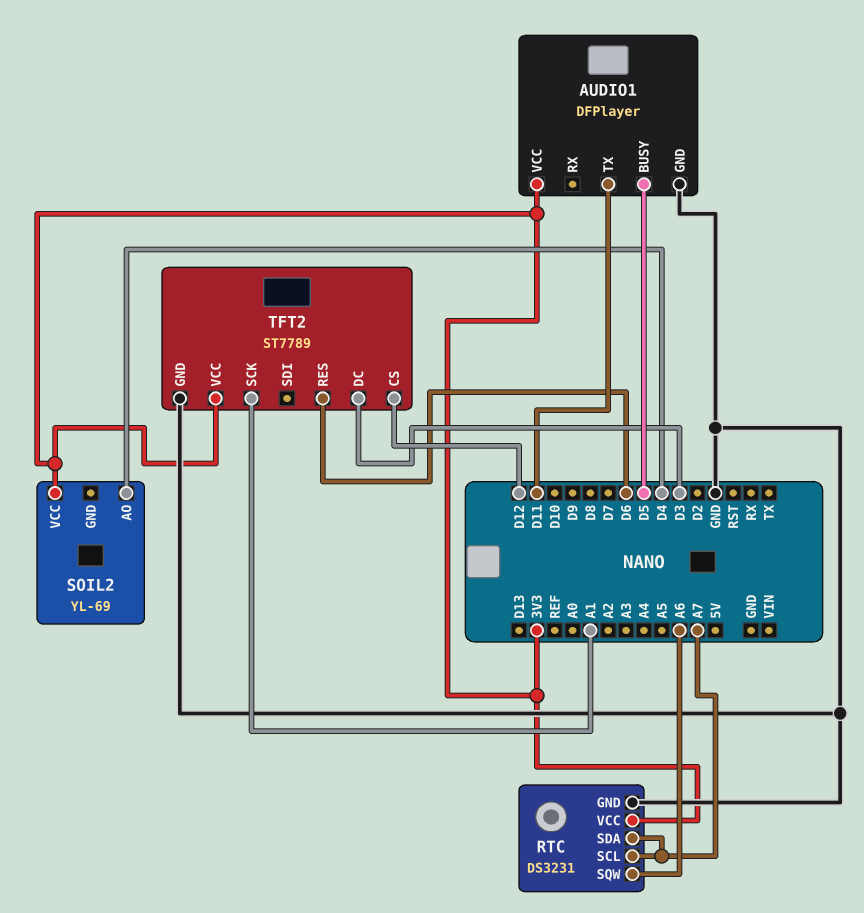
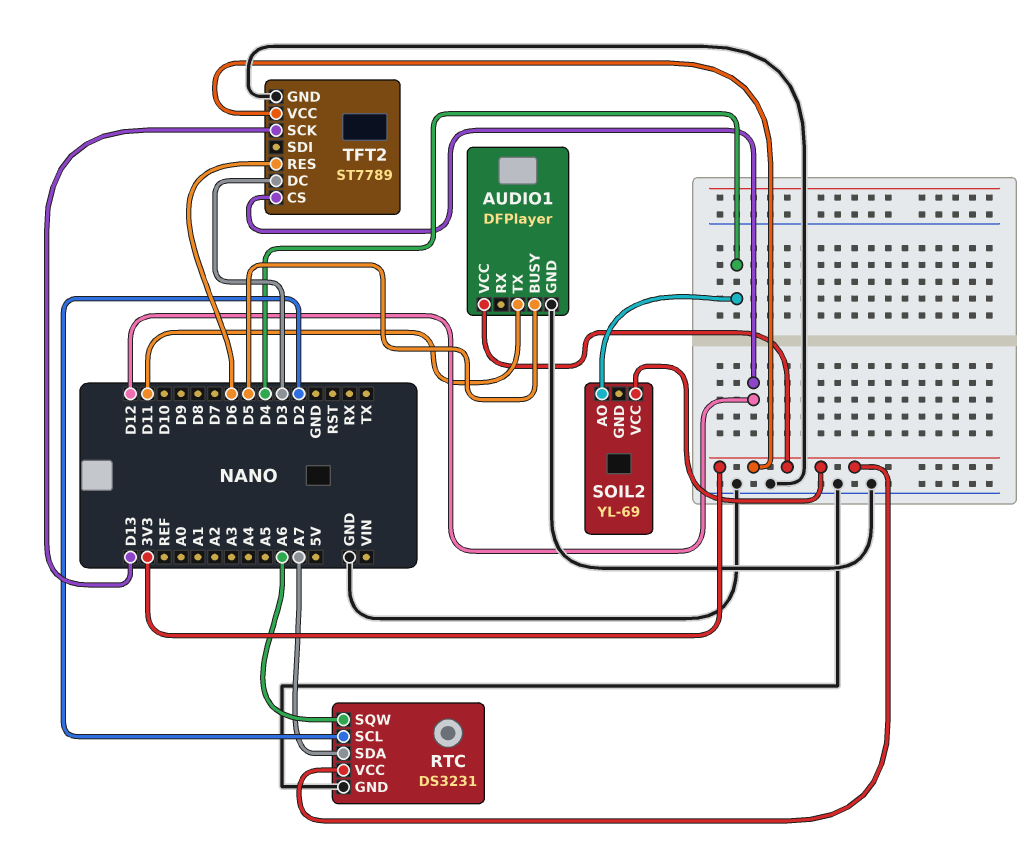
RTC pin SCL: A7 -> D2
TFT2 pin SCK: A1 -> D13

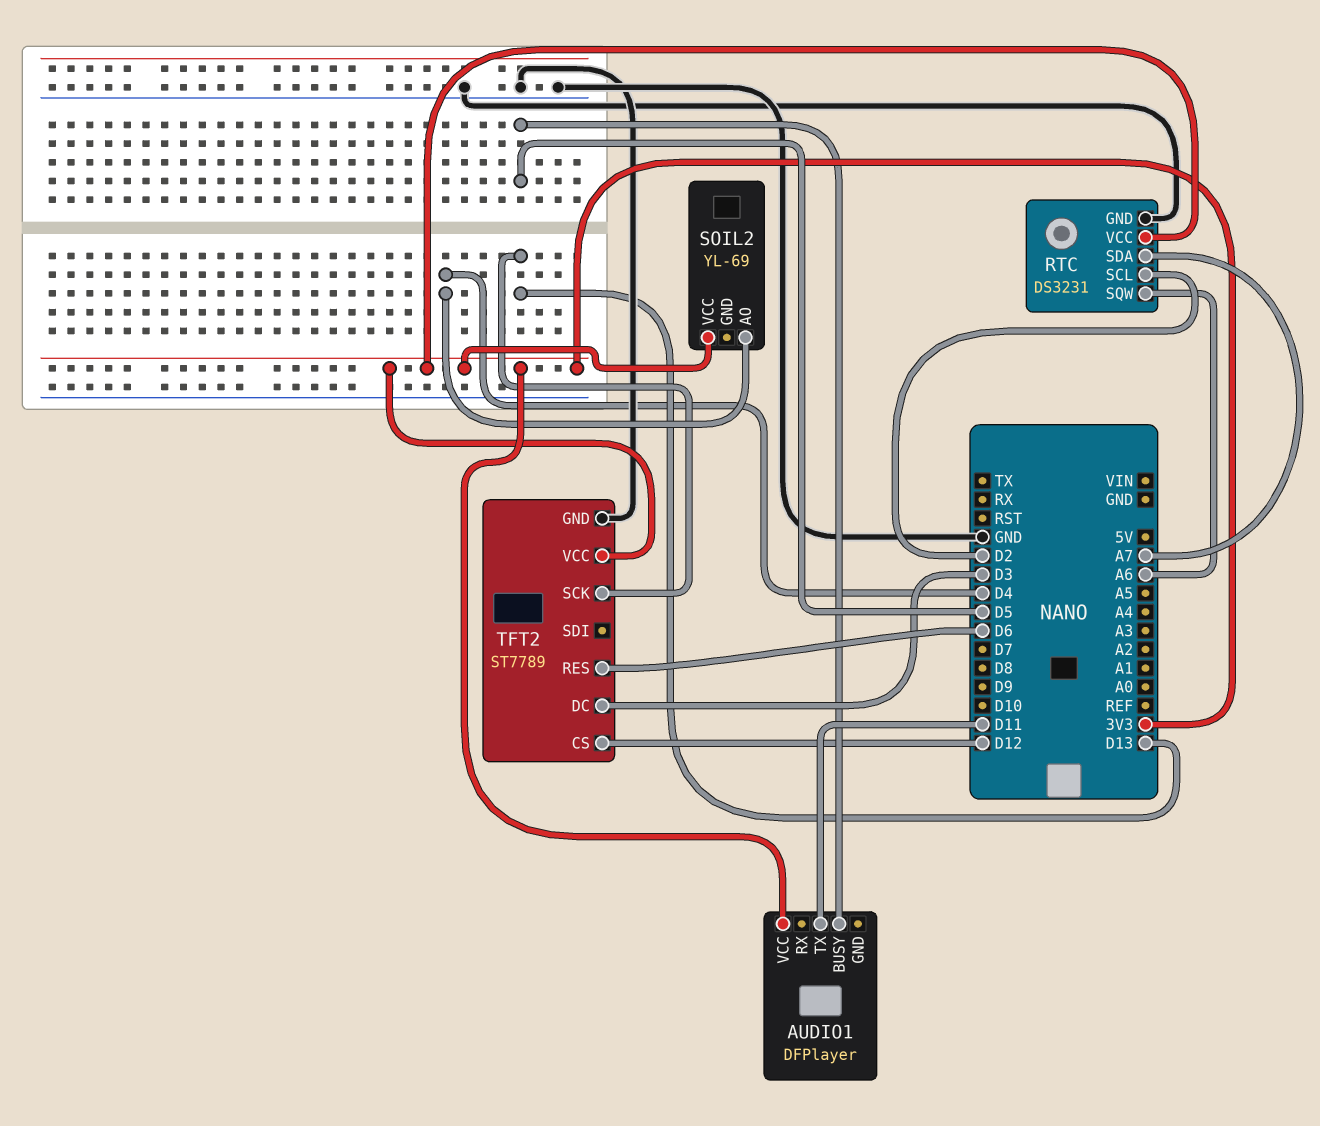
AUDIO1 pin GND: GND -> none

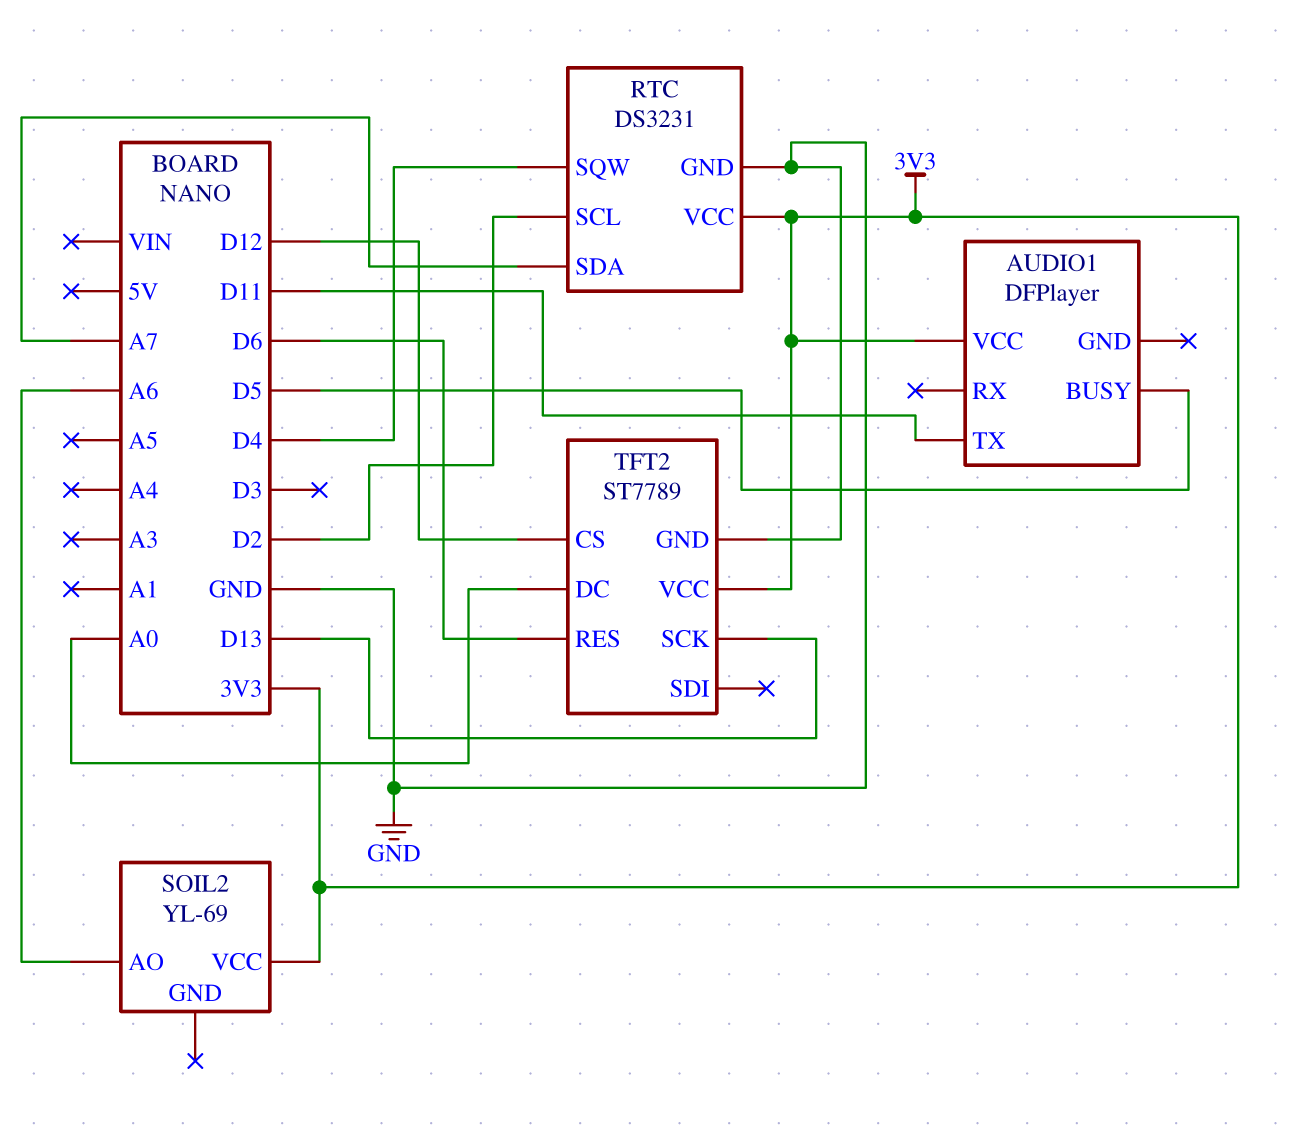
RTC pin SQW: A6 -> D4
SOIL2 pin AO: D4 -> A6
TFT2 pin DC: D3 -> A0

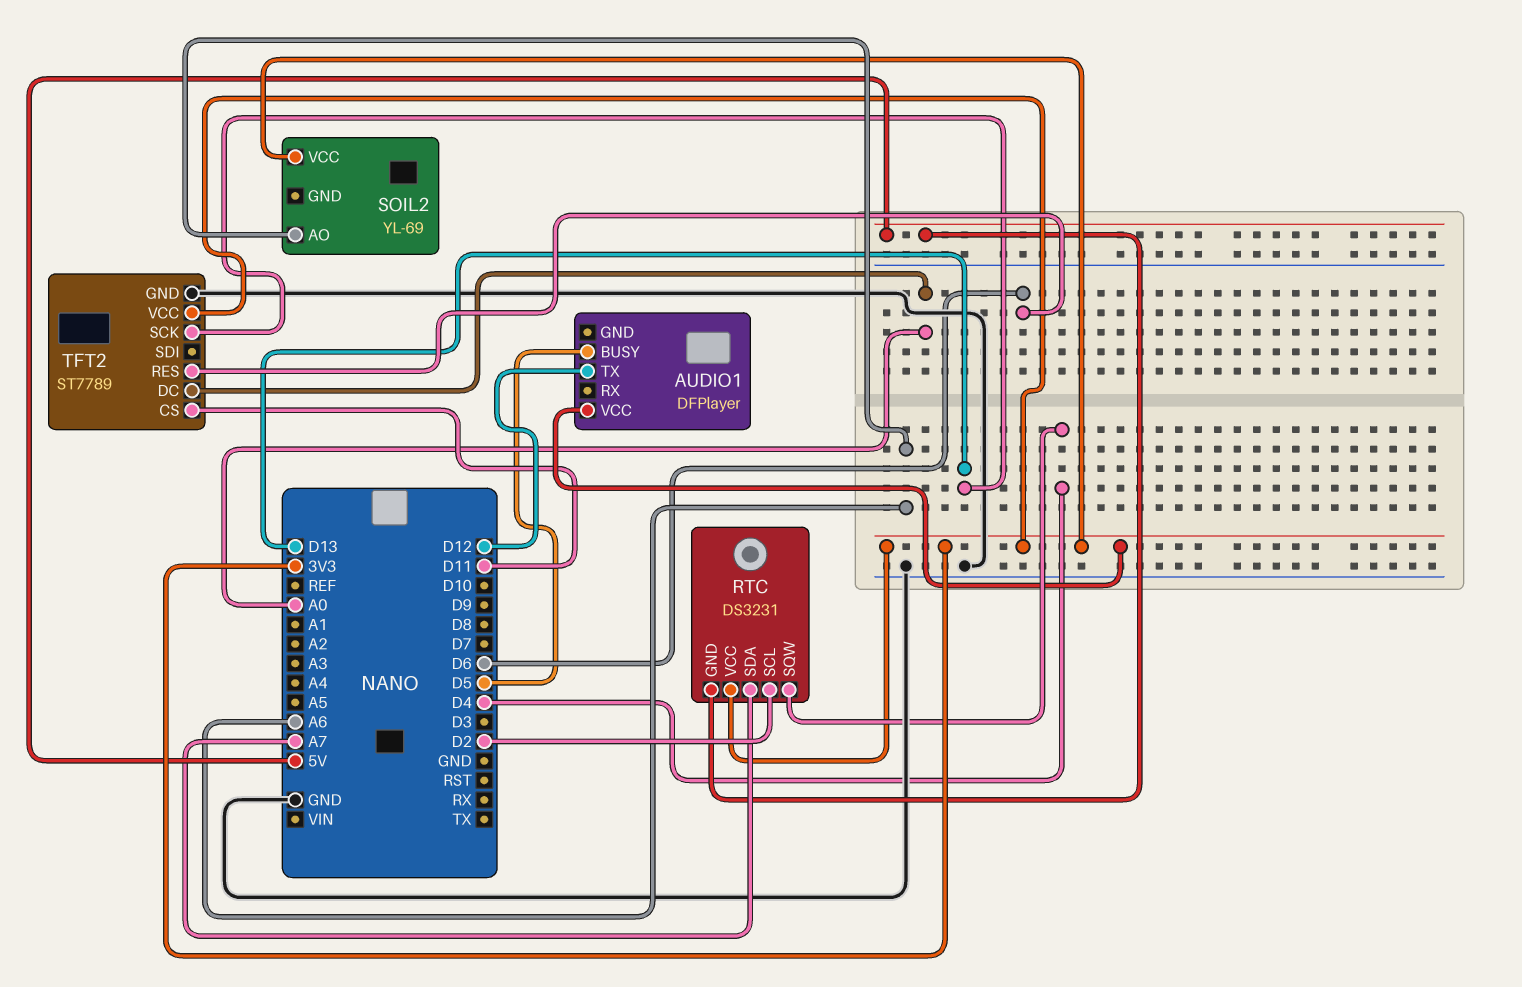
AUDIO1 pin TX: D11 -> D12
RTC pin GND: GND -> 5V
TFT2 pin CS: D12 -> D11

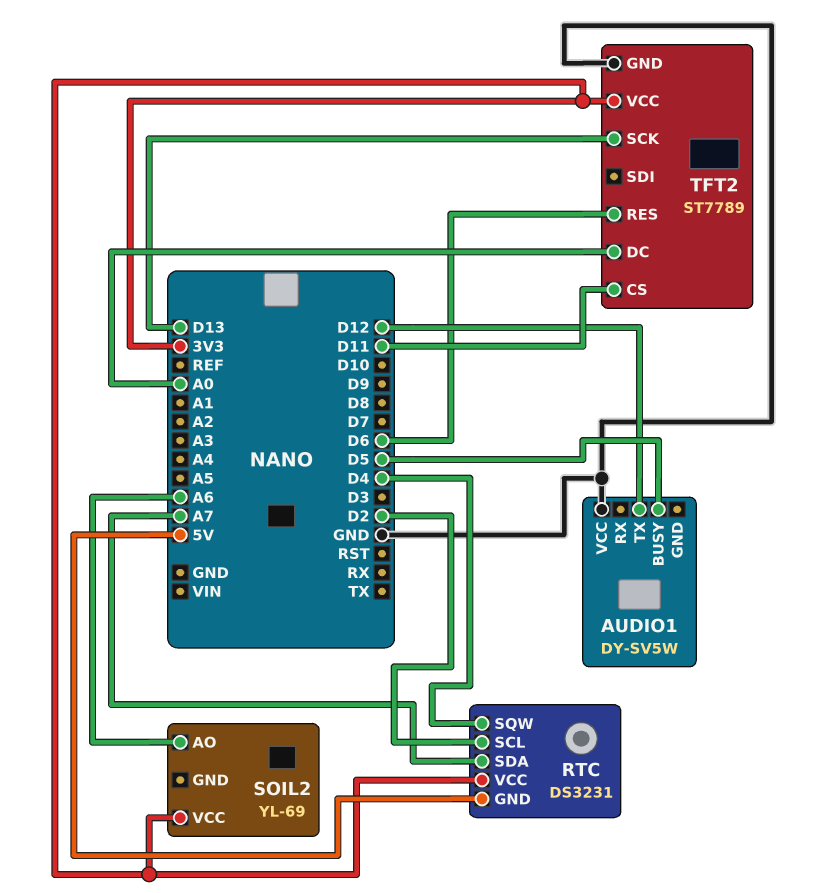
AUDIO1: DFPlayer -> DY-SV5W
AUDIO1 pin VCC: 3V3 -> GND

